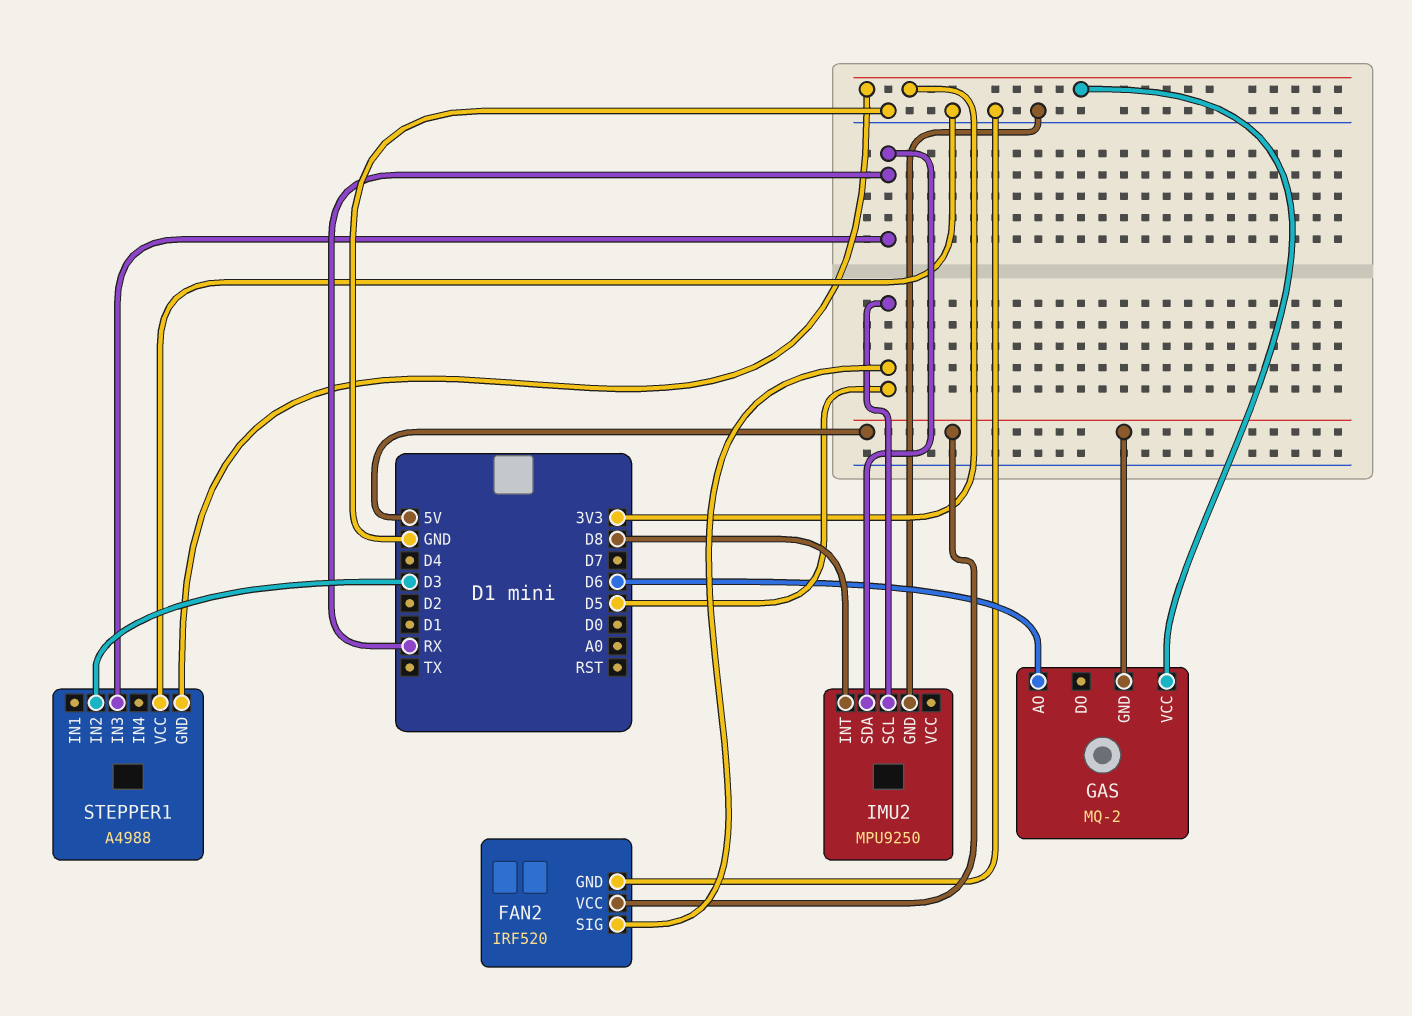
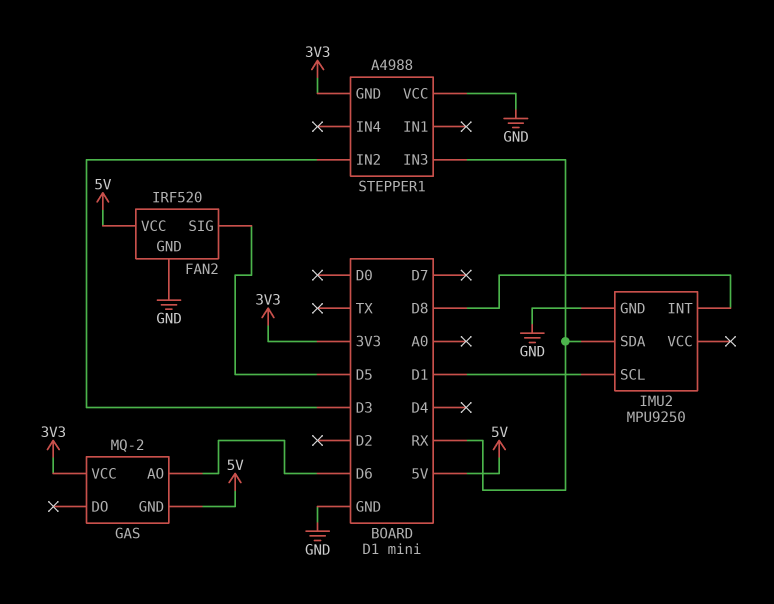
IMU2 pin SCL: D5 -> D1

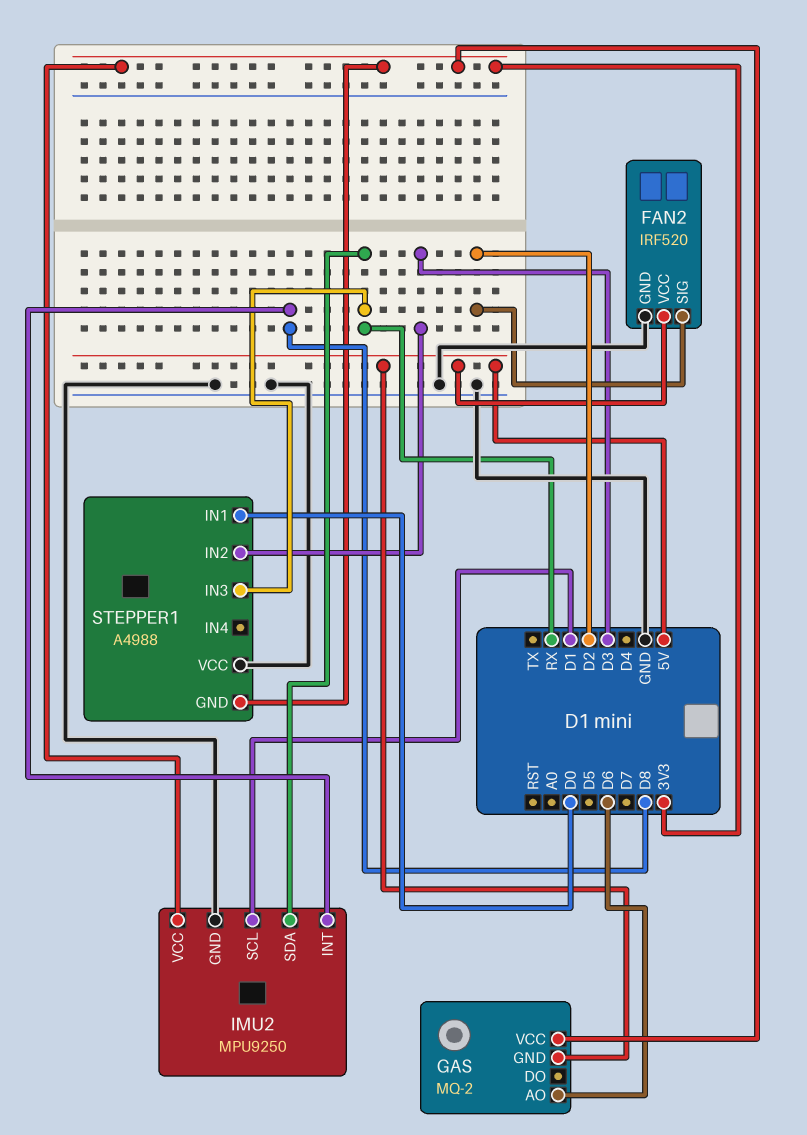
FAN2 pin SIG: D5 -> D2
IMU2 pin VCC: none -> 3V3
STEPPER1 pin IN1: none -> D0

